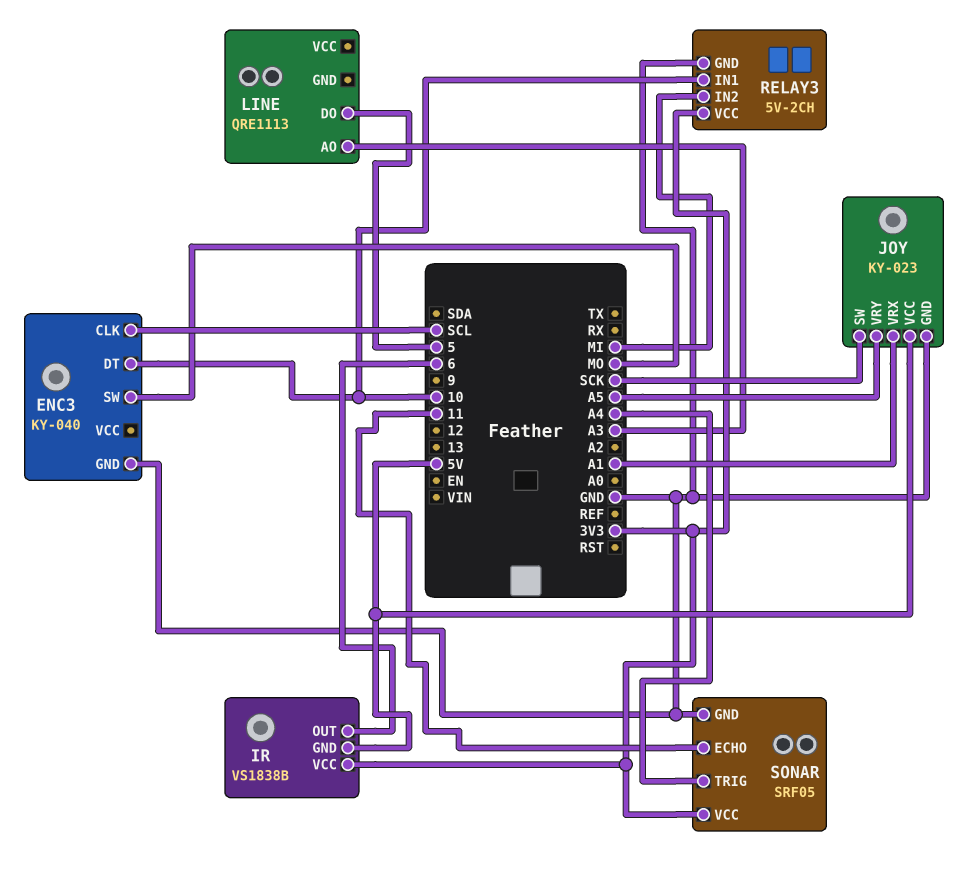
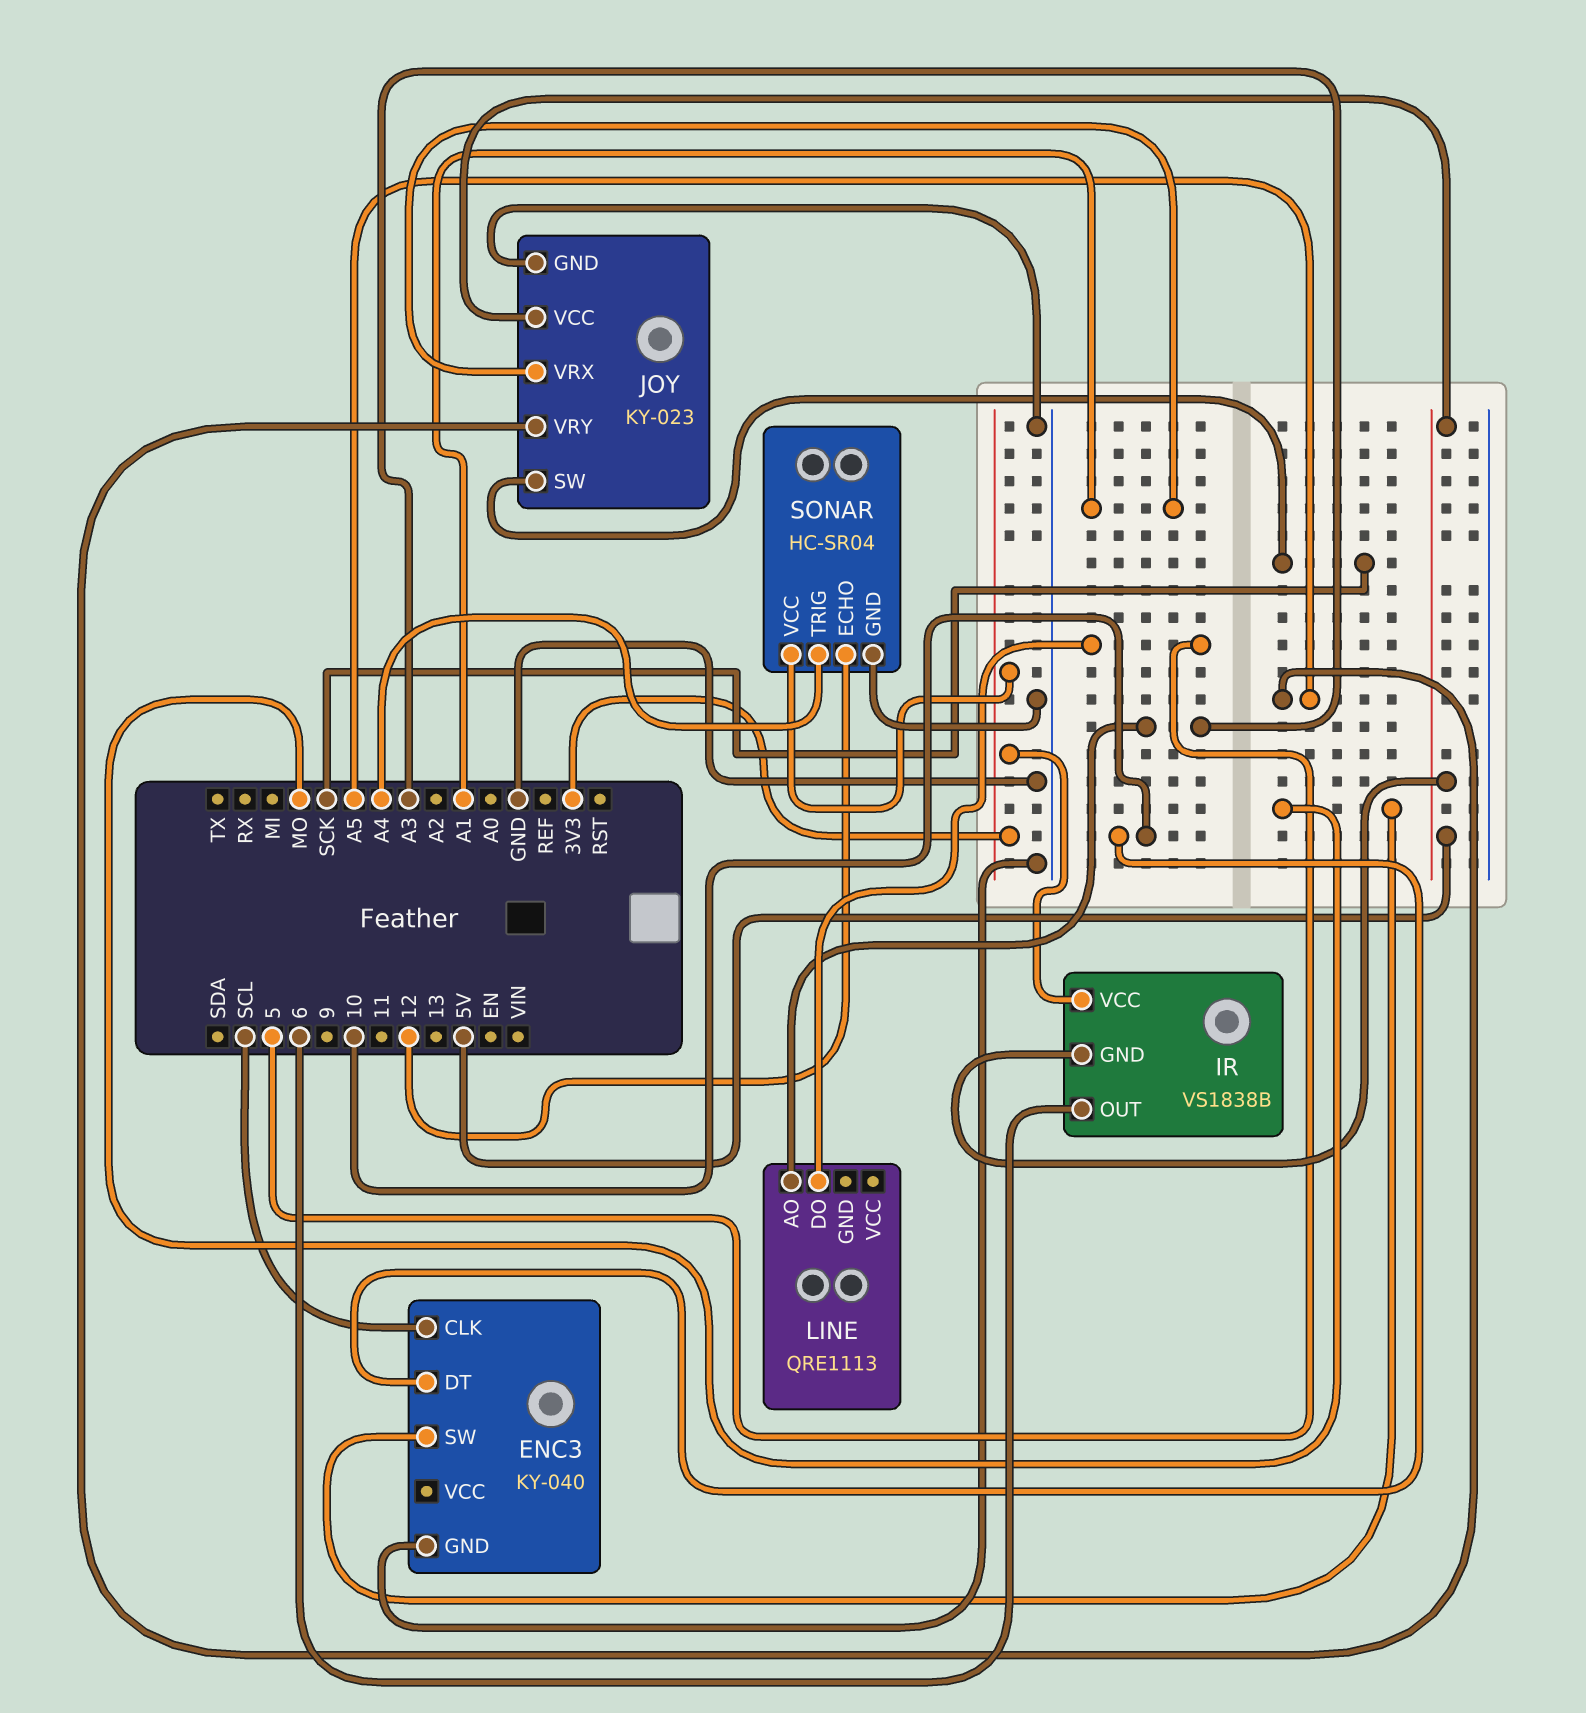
RELAY3: 5V-2CH -> none
RELAY3 pin GND: GND -> none
RELAY3 pin IN1: 10 -> none
RELAY3 pin IN2: MI -> none
RELAY3 pin VCC: 3V3 -> none
SONAR: SRF05 -> HC-SR04
SONAR pin ECHO: 11 -> 12

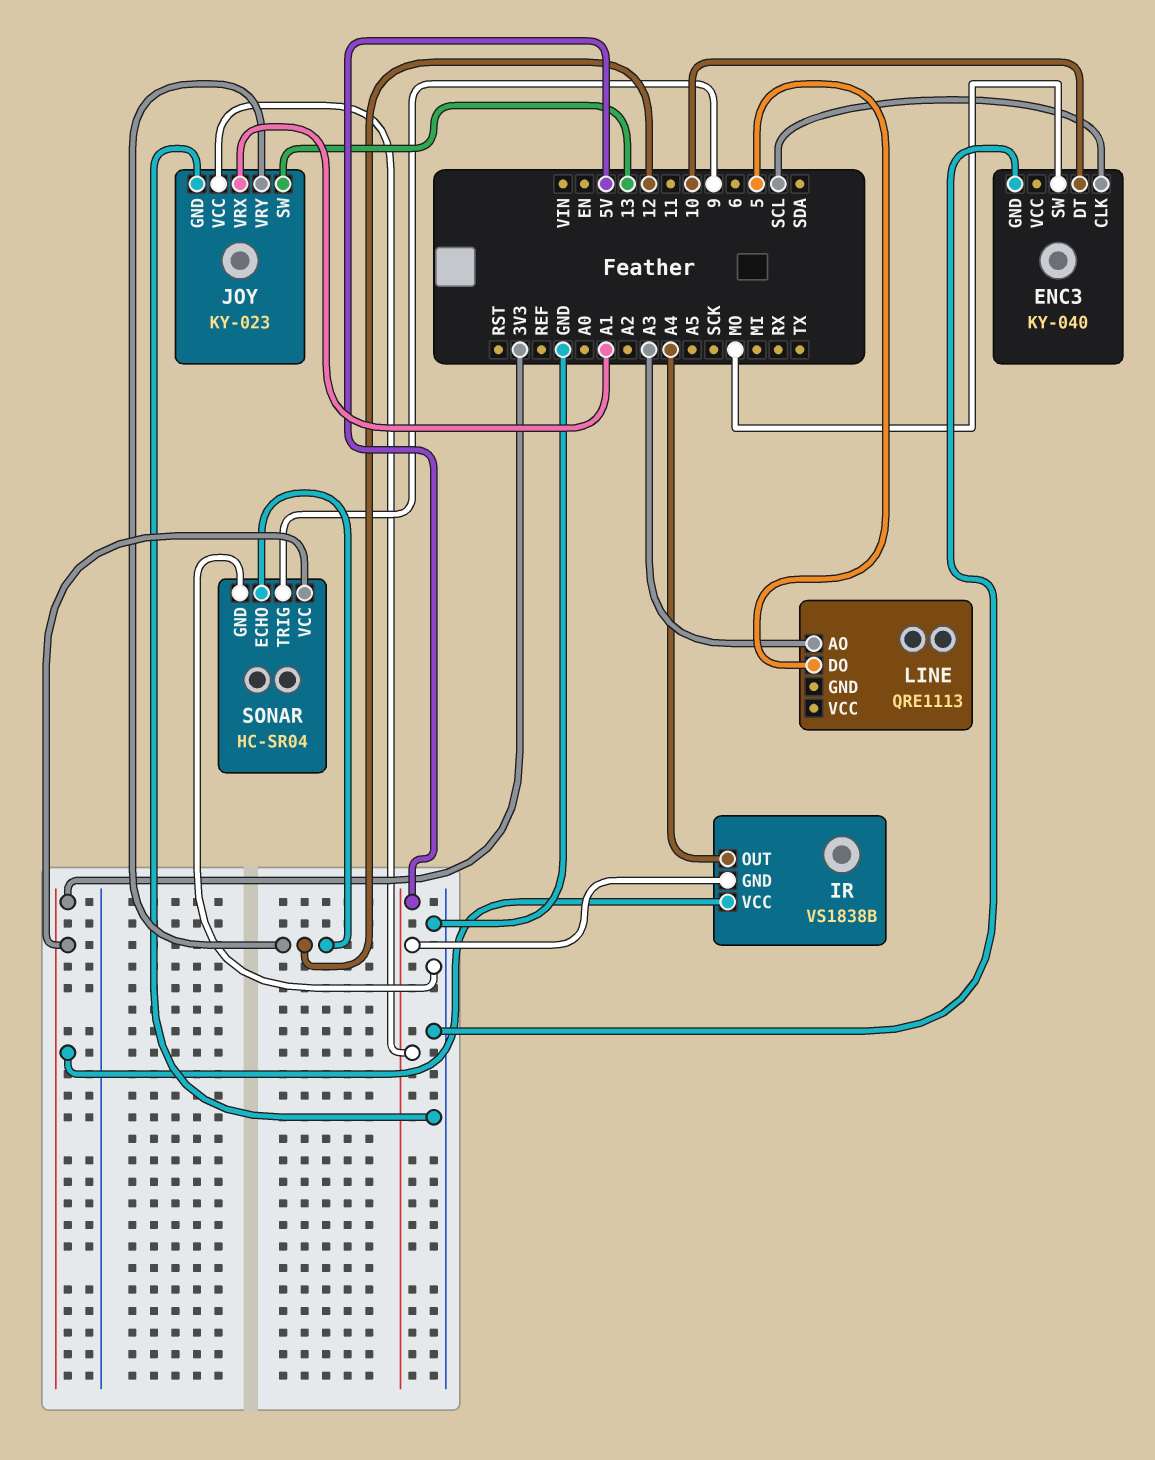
IR pin OUT: 6 -> A4
JOY pin SW: SCK -> 13
JOY pin VRY: A5 -> 12
SONAR pin TRIG: A4 -> 9

